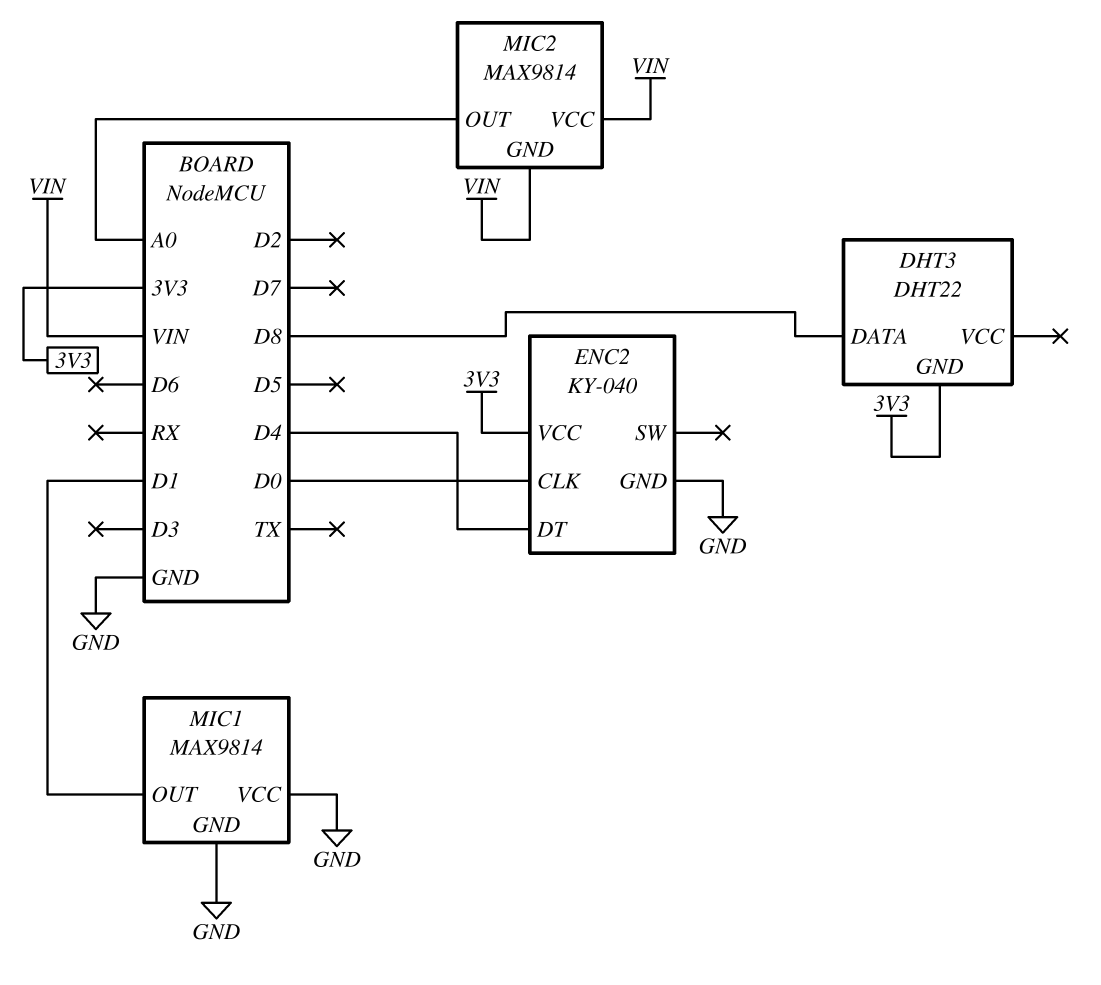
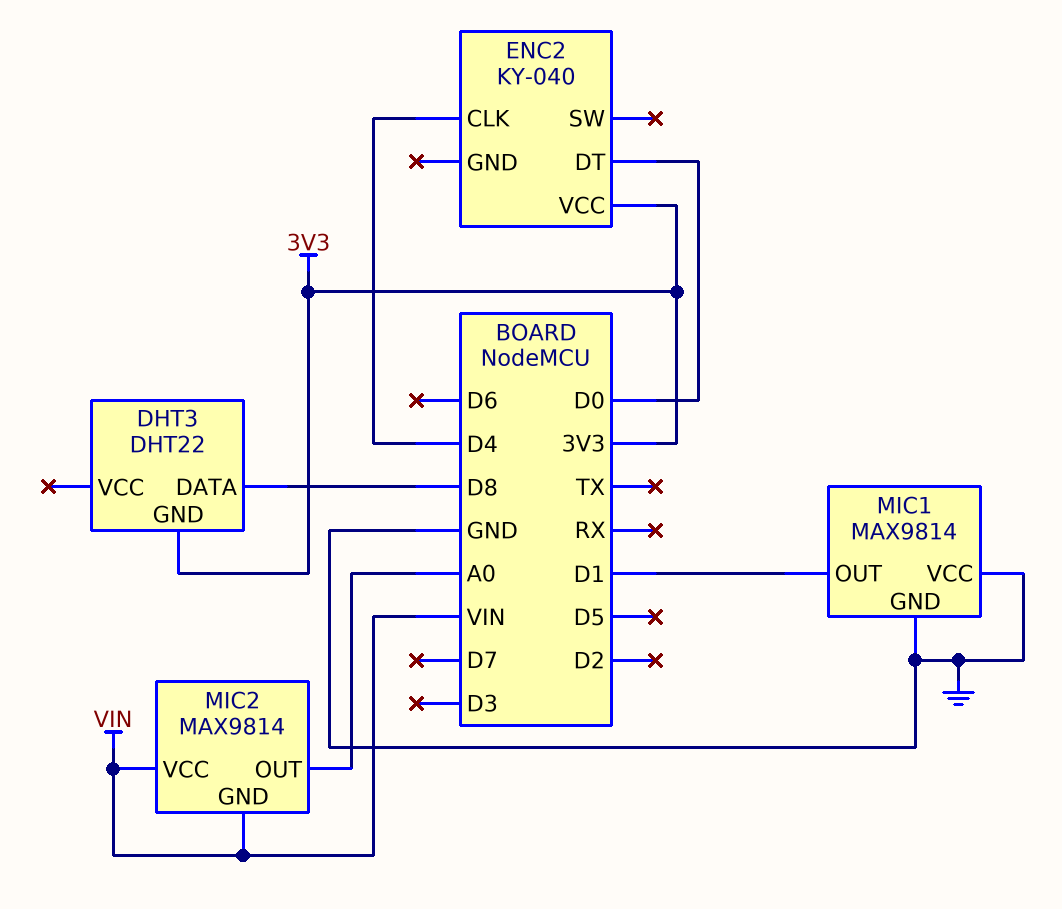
ENC2 pin CLK: D0 -> D4
ENC2 pin DT: D4 -> D0
ENC2 pin GND: GND -> none

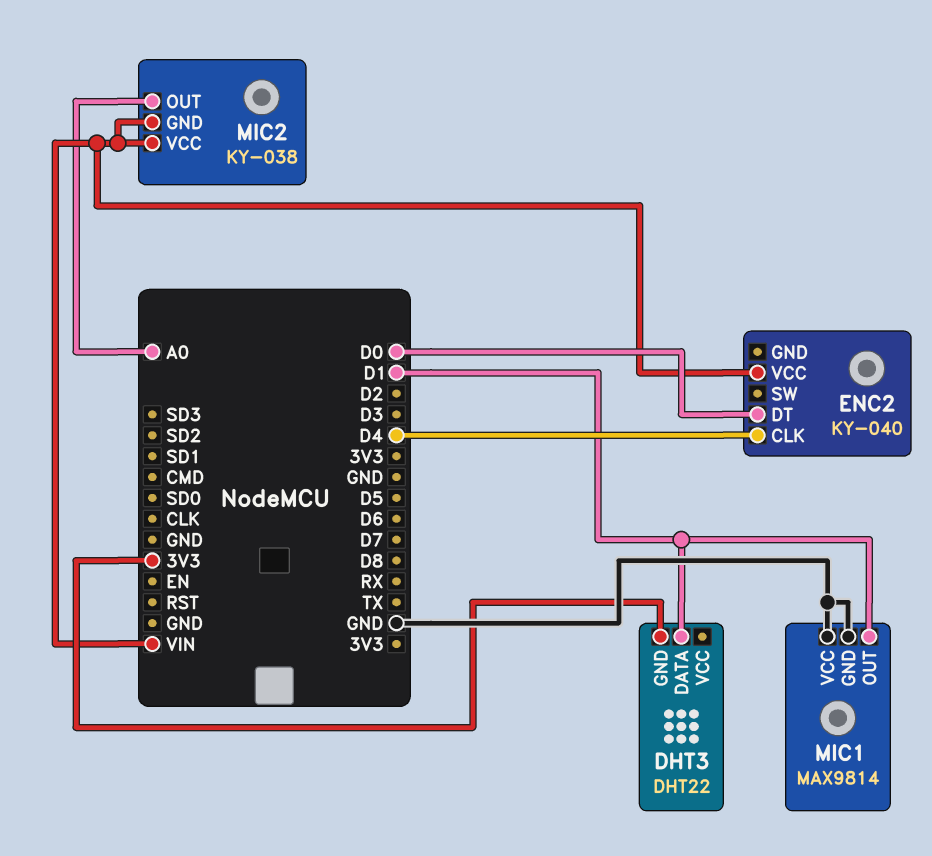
DHT3 pin DATA: D8 -> D1
ENC2 pin VCC: 3V3 -> VIN
MIC2: MAX9814 -> KY-038

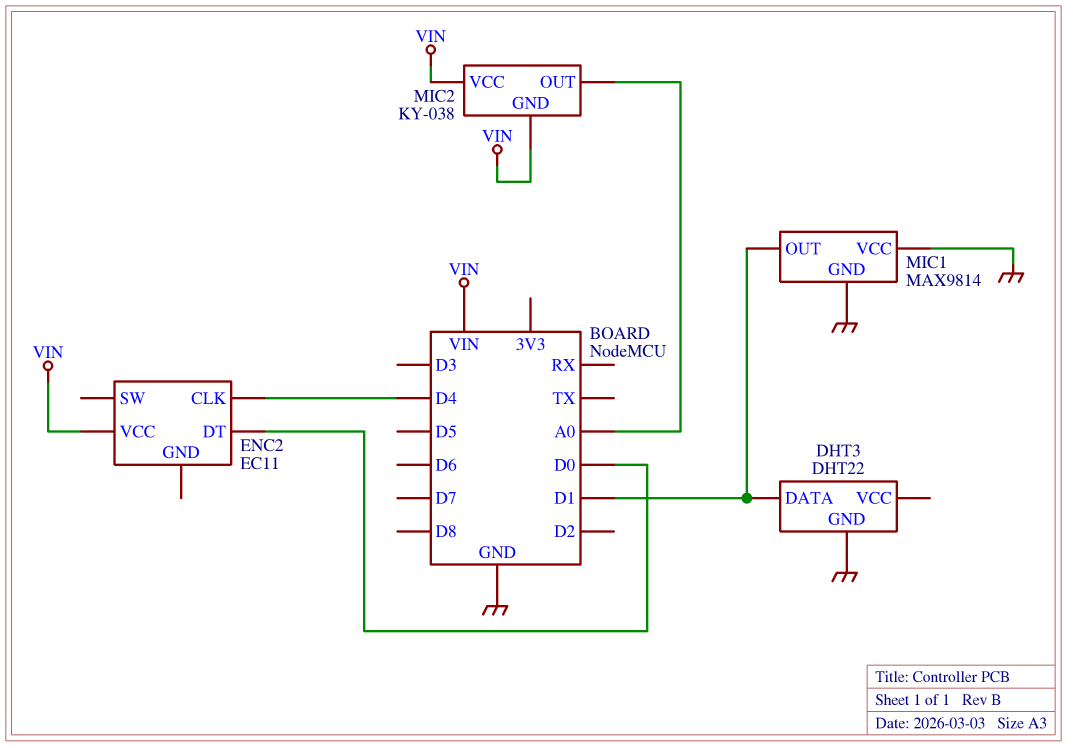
DHT3 pin GND: 3V3 -> GND
ENC2: KY-040 -> EC11

